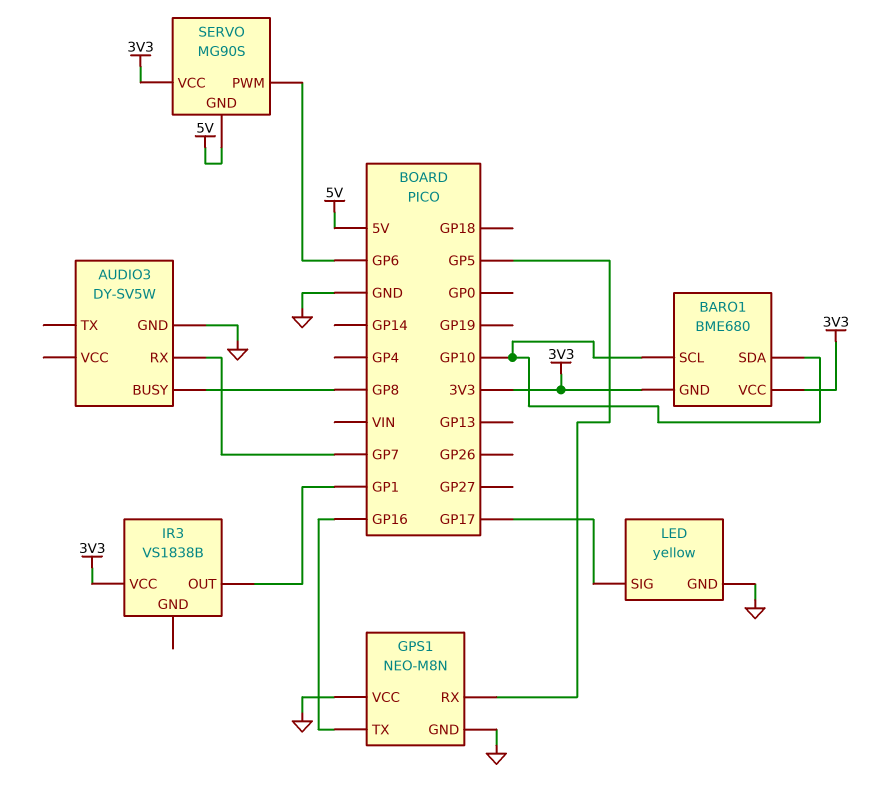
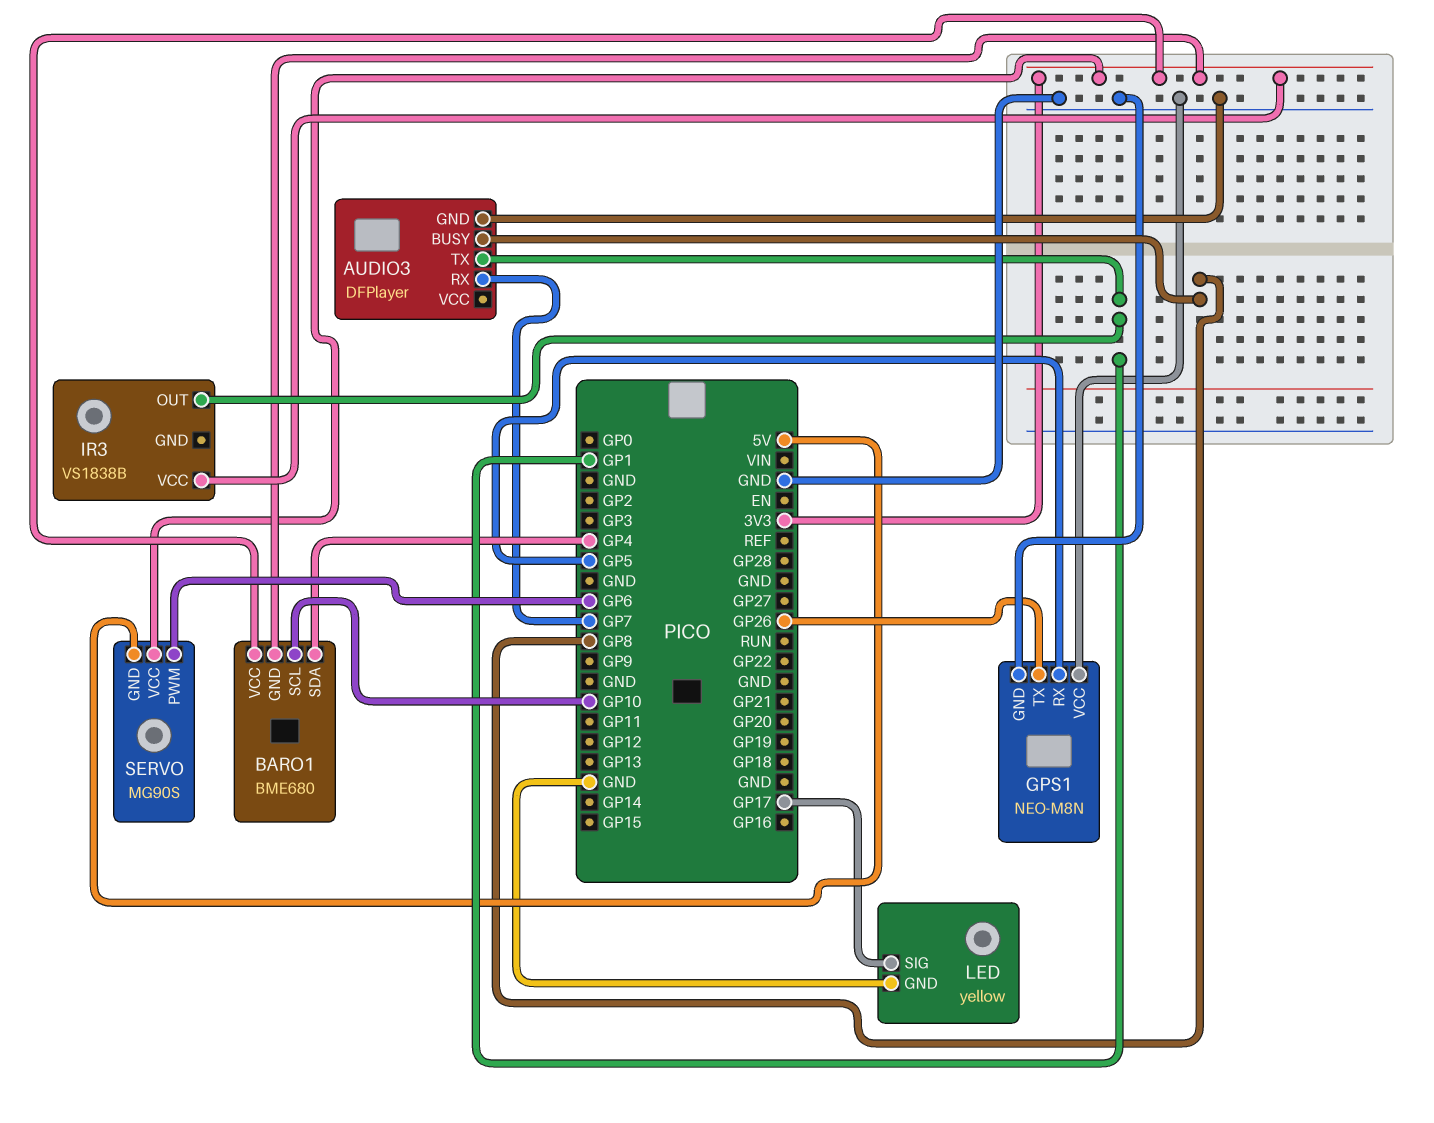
AUDIO3: DY-SV5W -> DFPlayer
AUDIO3 pin TX: none -> GP1
BARO1 pin SDA: GP10 -> GP4
GPS1 pin TX: GP16 -> GP26

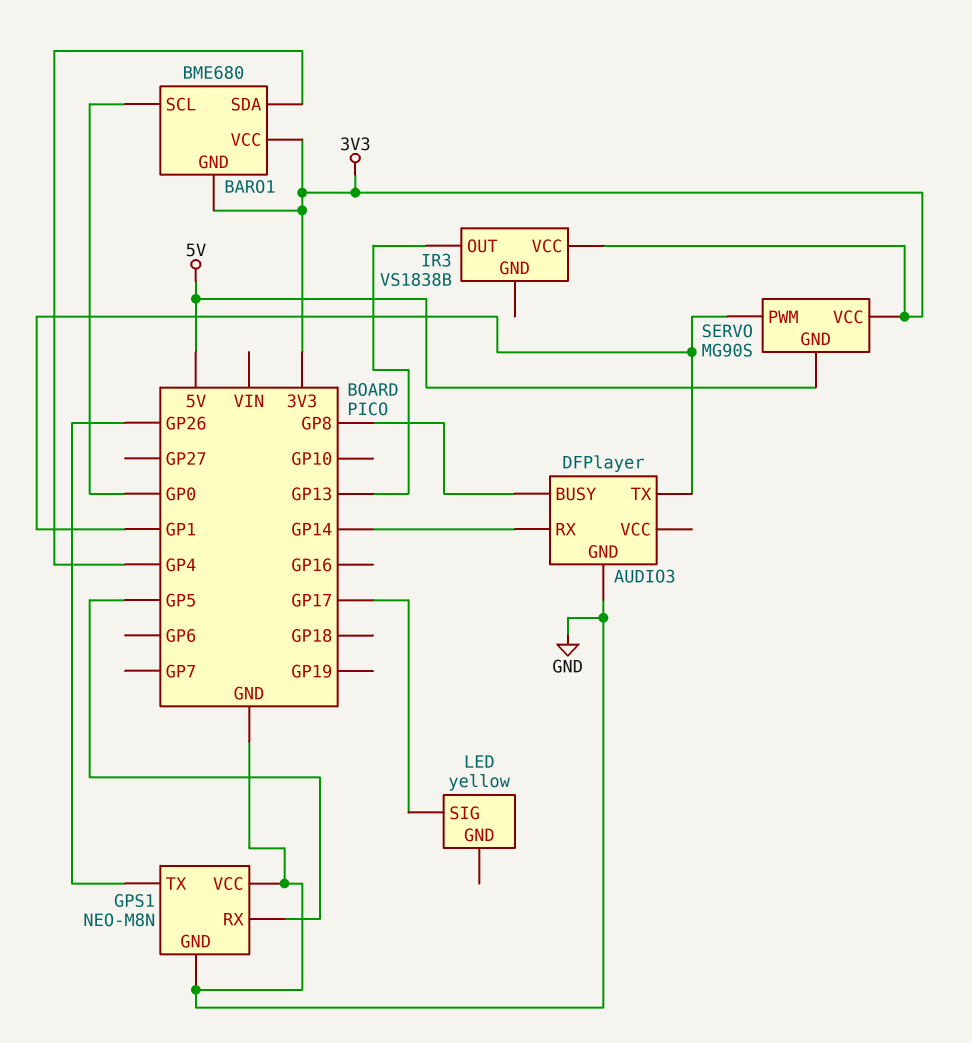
AUDIO3 pin RX: GP7 -> GP14
BARO1 pin SCL: GP10 -> GP0
IR3 pin OUT: GP1 -> GP13
LED pin GND: GND -> none
SERVO pin PWM: GP6 -> GP1

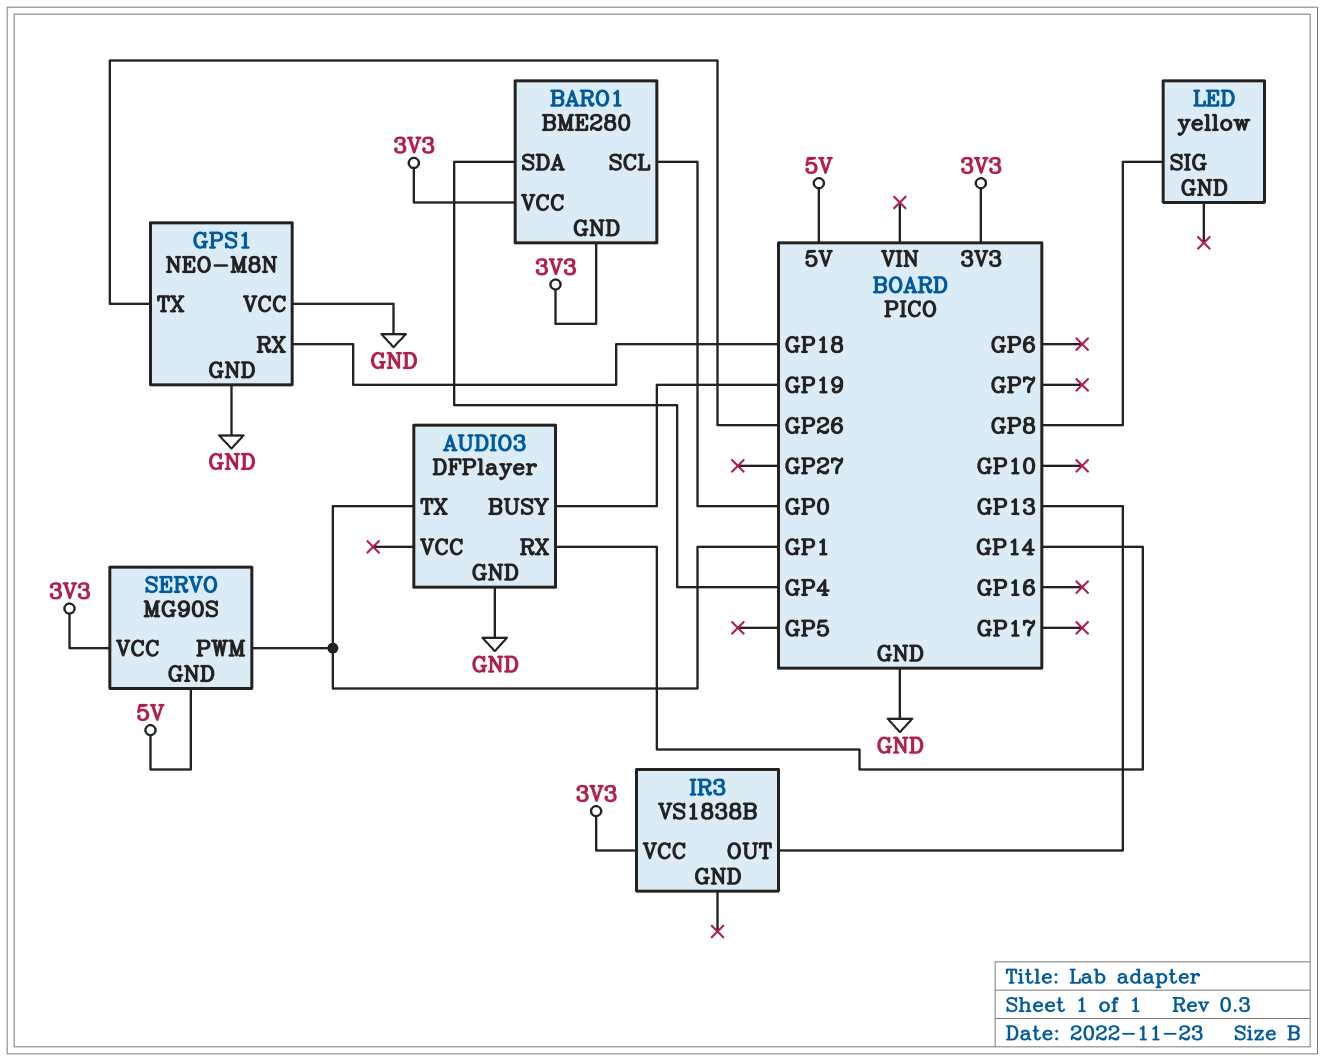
AUDIO3 pin BUSY: GP8 -> GP19
BARO1: BME680 -> BME280
GPS1 pin RX: GP5 -> GP18
LED pin SIG: GP17 -> GP8

